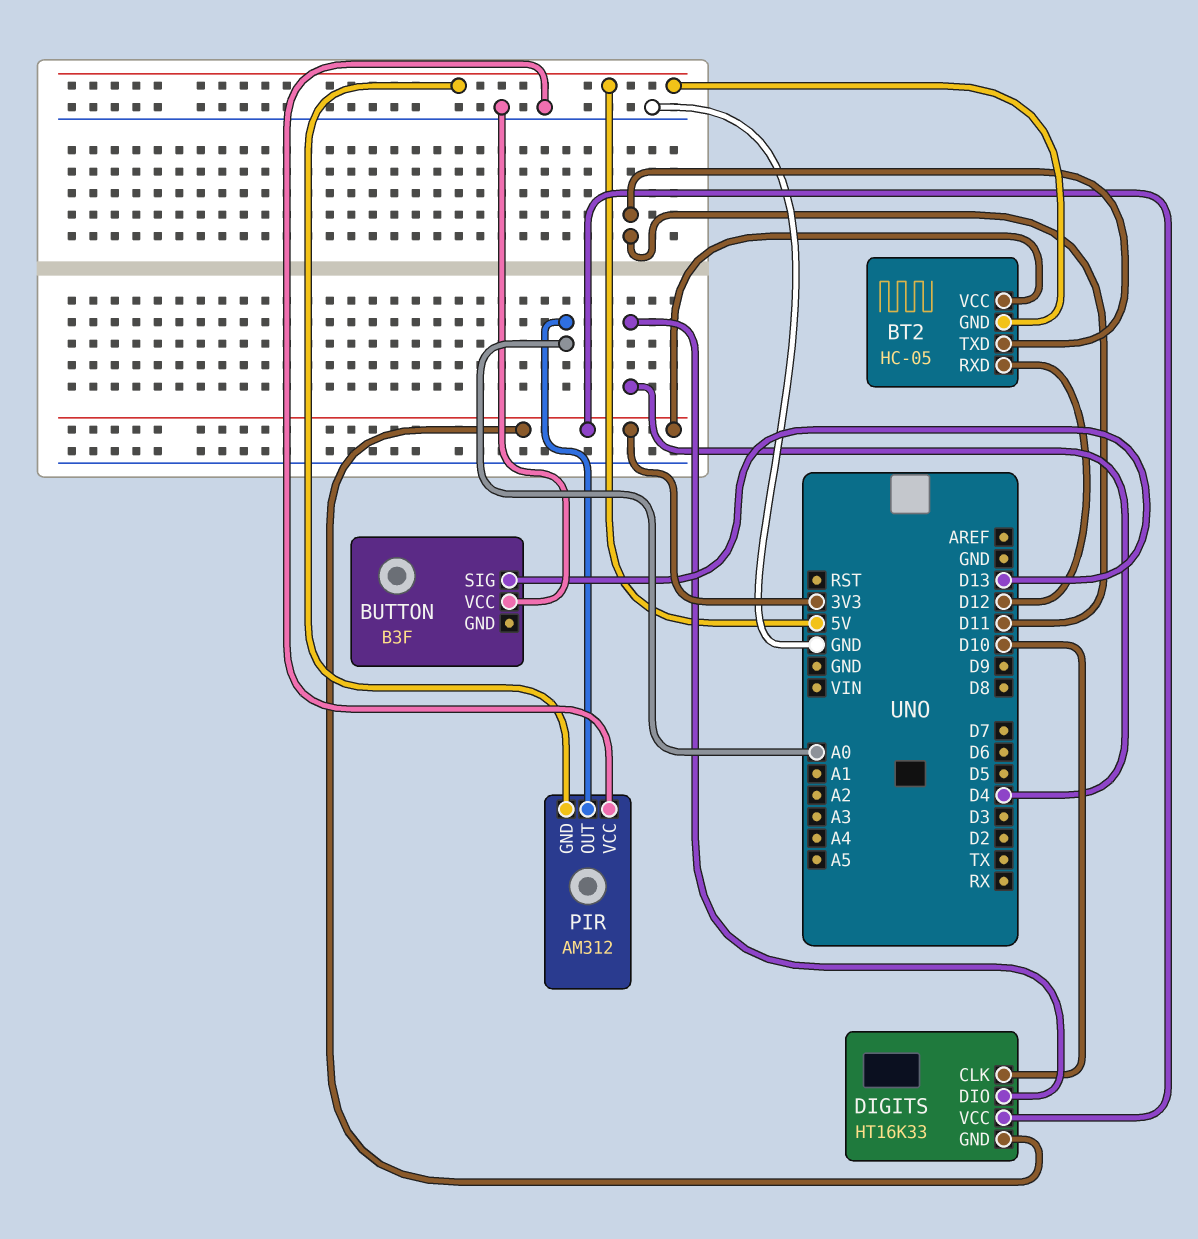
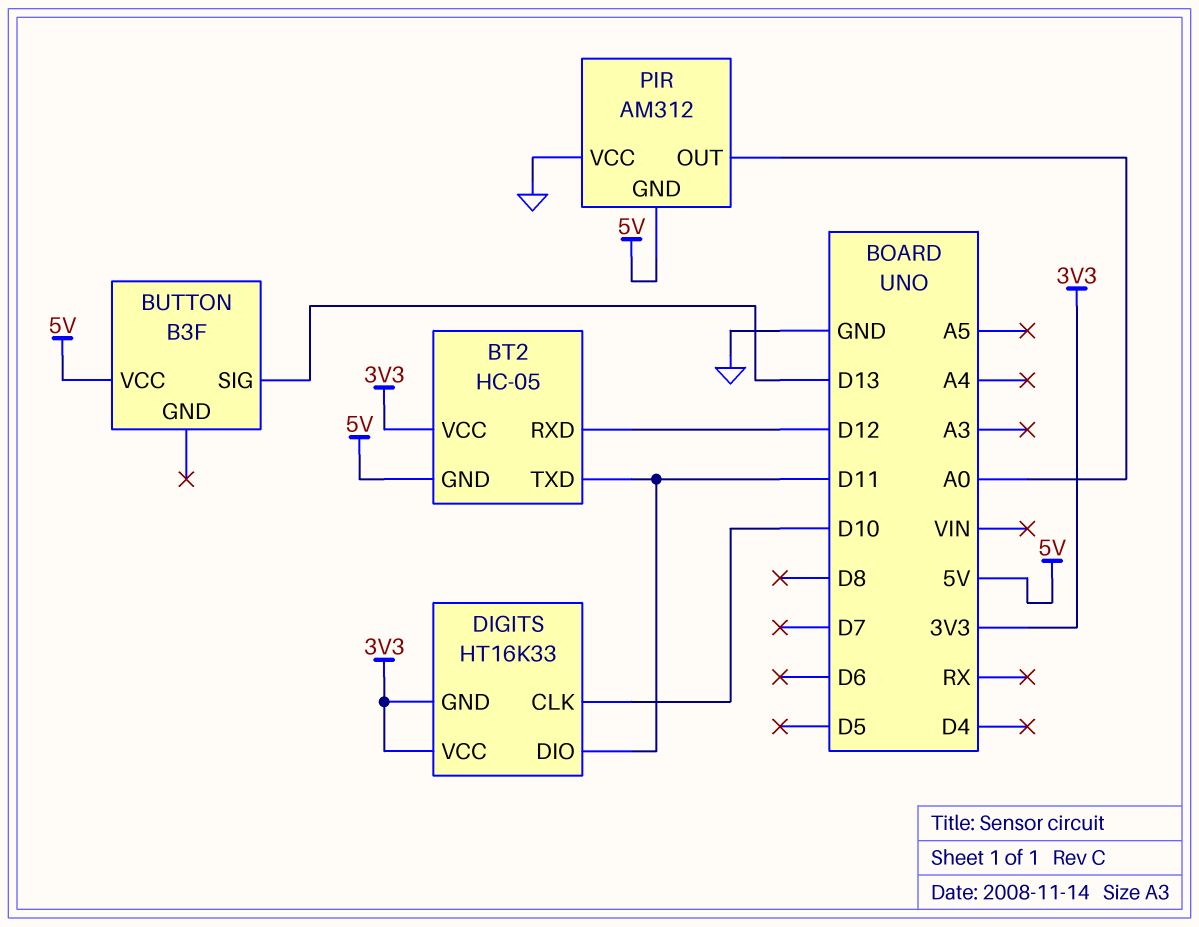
BUTTON pin VCC: GND -> 5V
DIGITS pin DIO: D4 -> D11

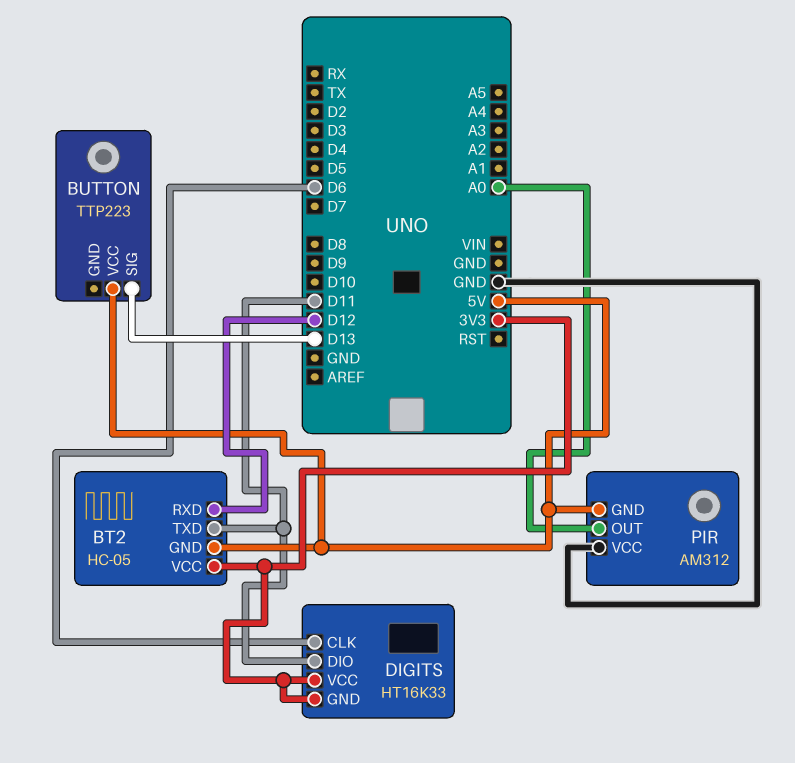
BUTTON: B3F -> TTP223
DIGITS pin CLK: D10 -> D6

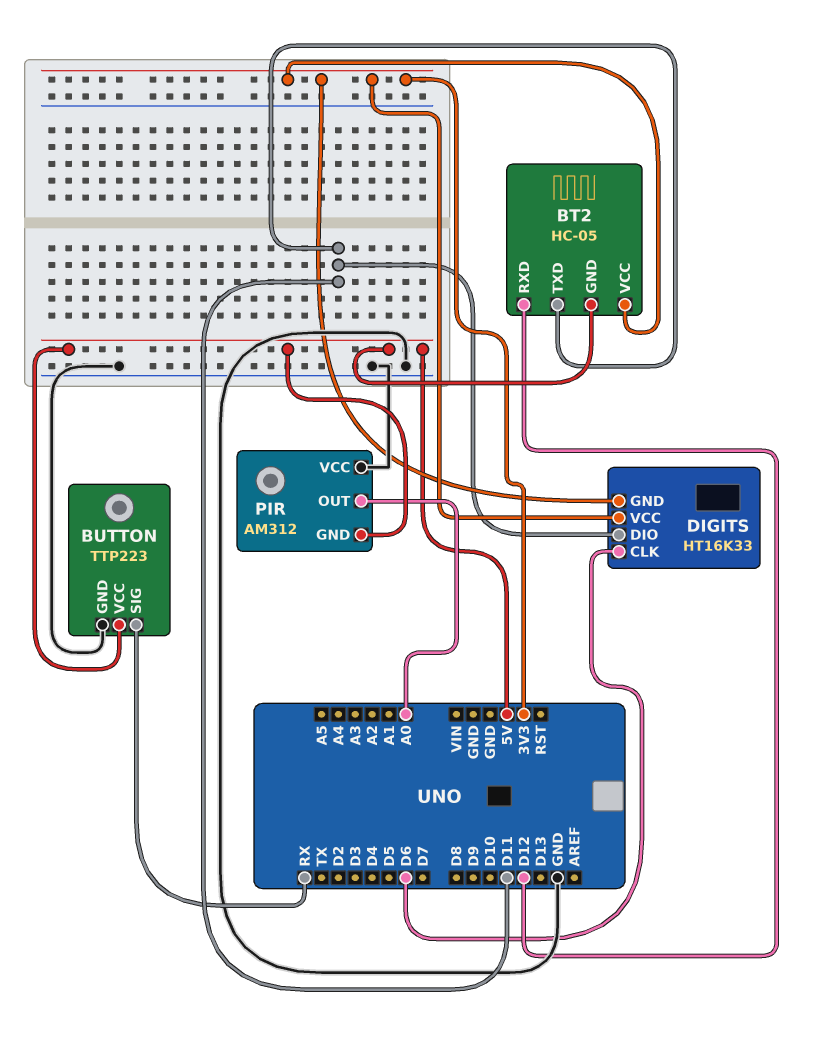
BUTTON pin GND: none -> GND
BUTTON pin SIG: D13 -> RX

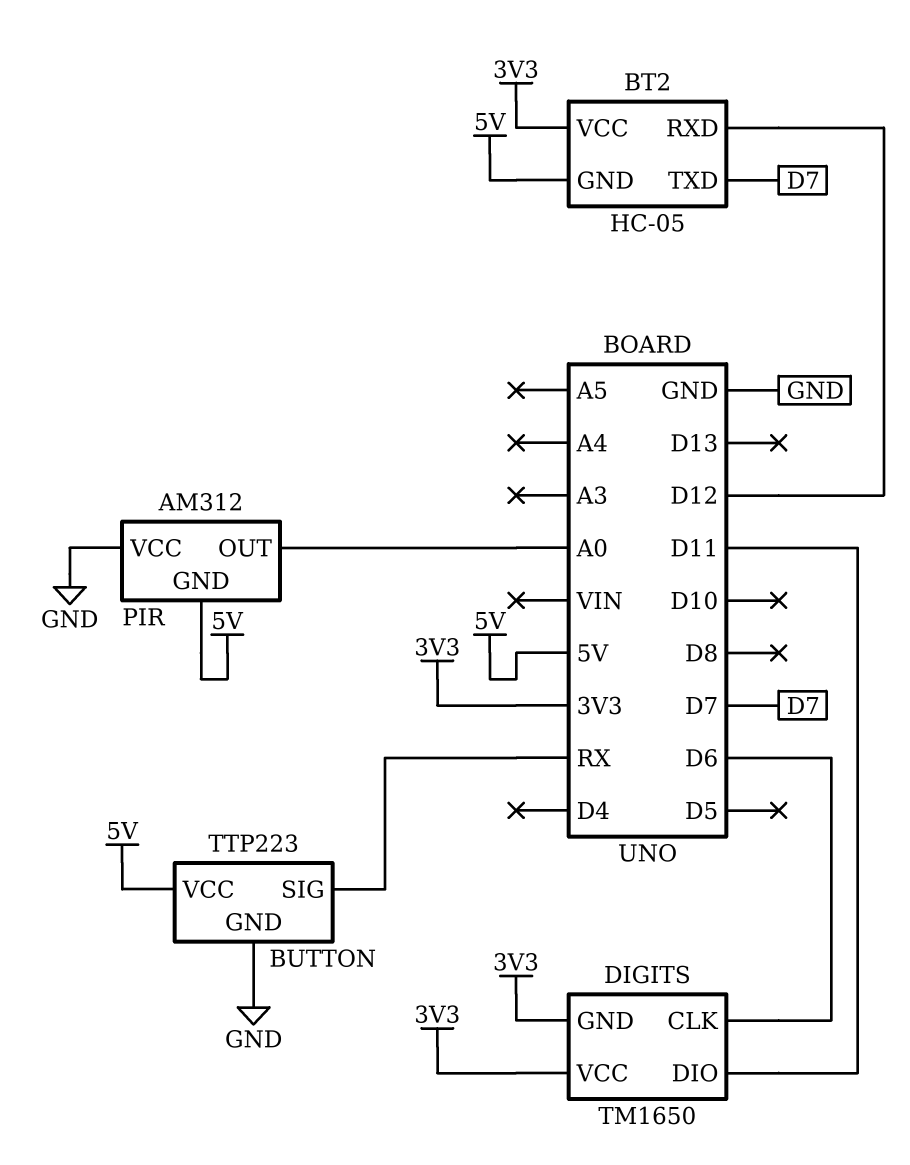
BT2 pin TXD: D11 -> D7
DIGITS: HT16K33 -> TM1650

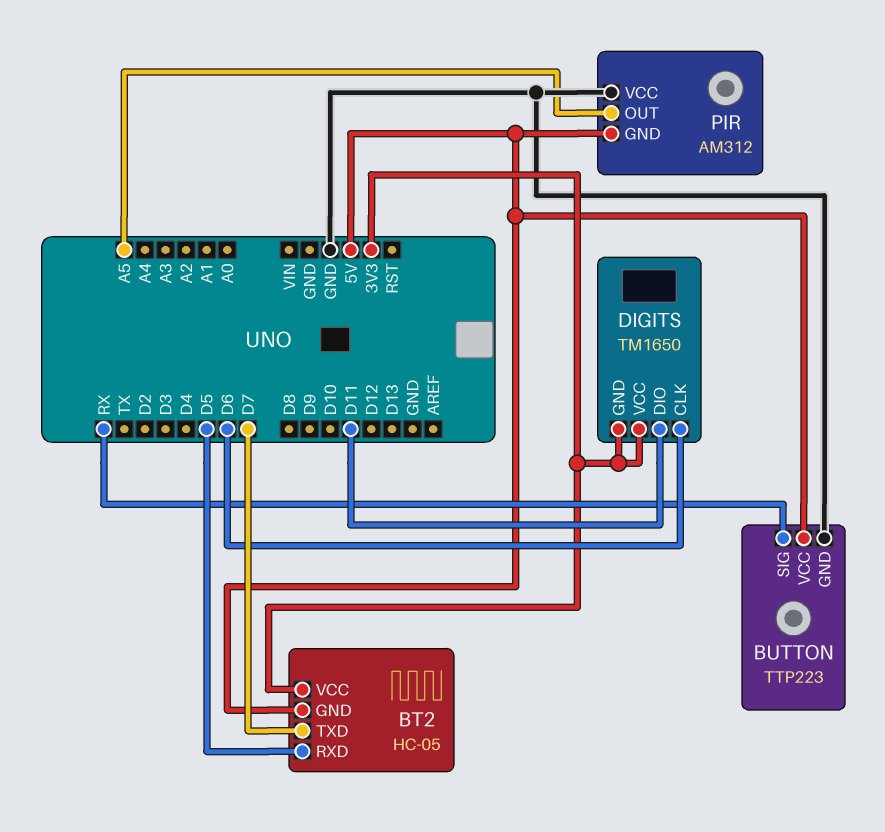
BT2 pin RXD: D12 -> D5
PIR pin OUT: A0 -> A5

